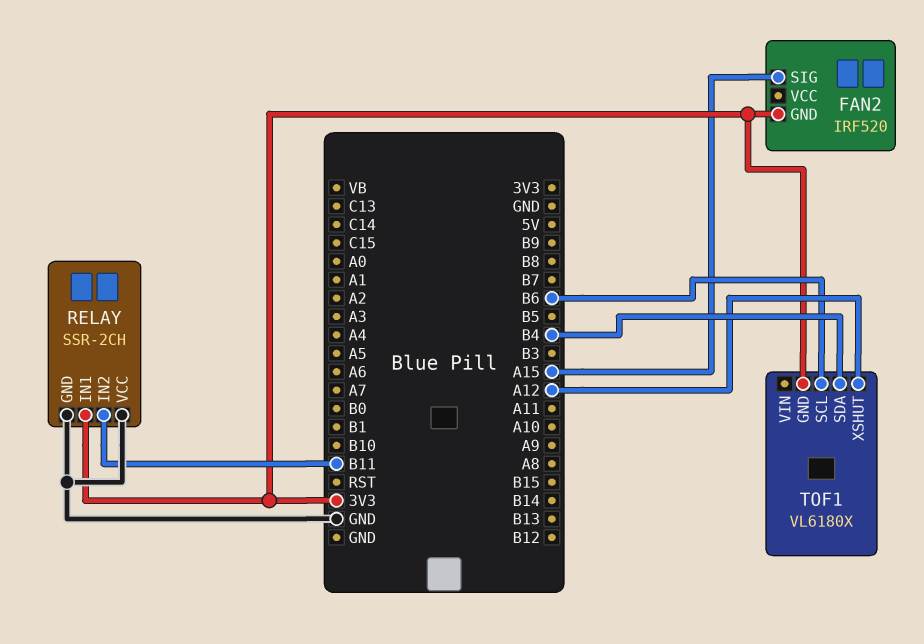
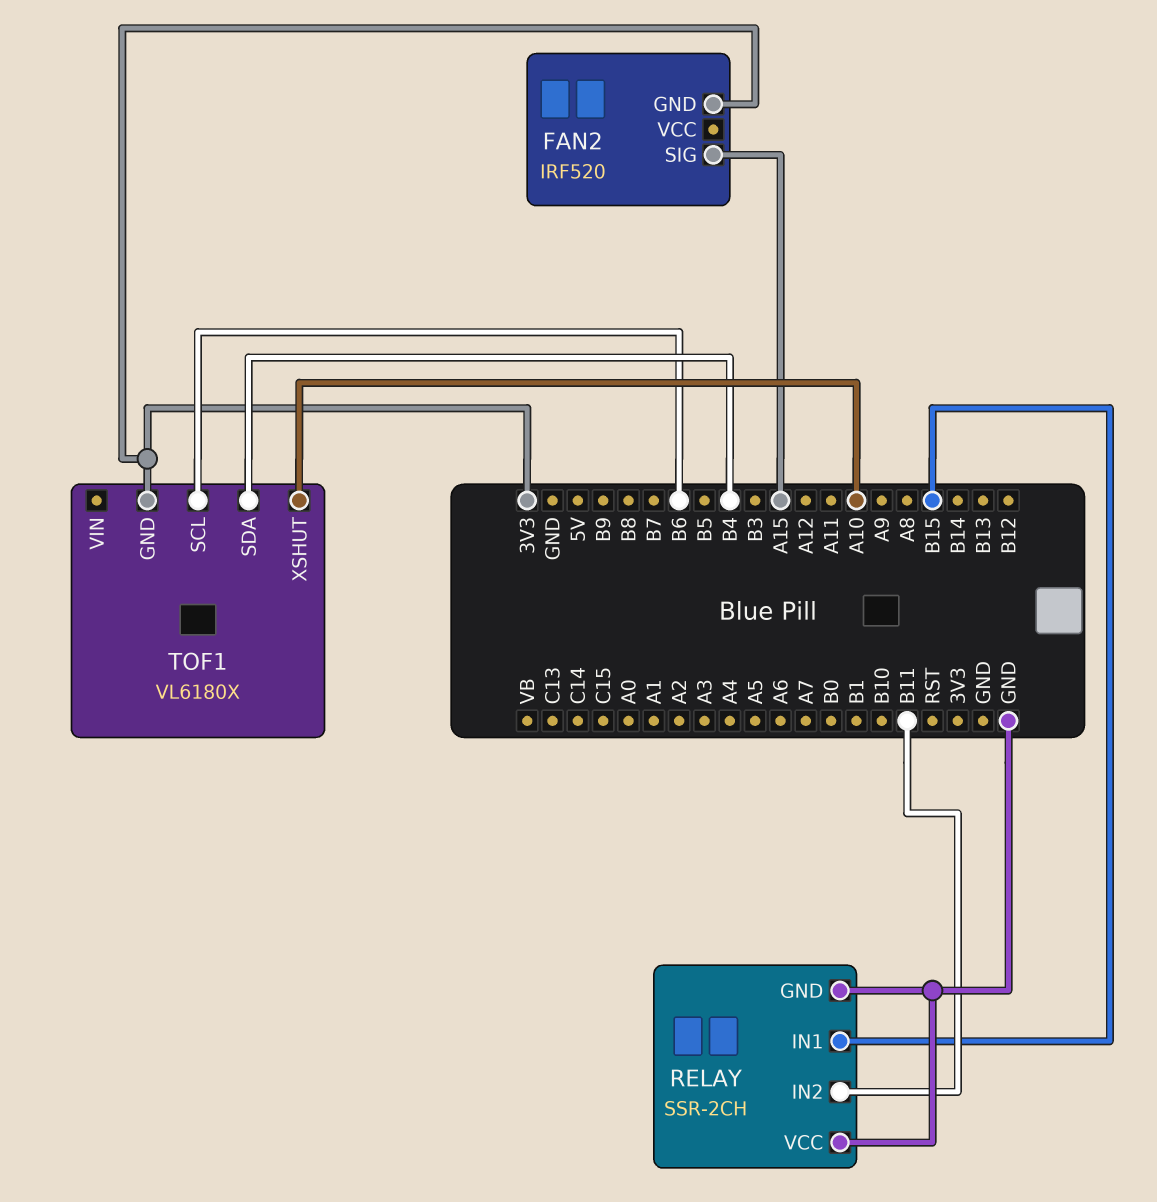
RELAY pin IN1: 3V3 -> B15
TOF1 pin XSHUT: A12 -> A10

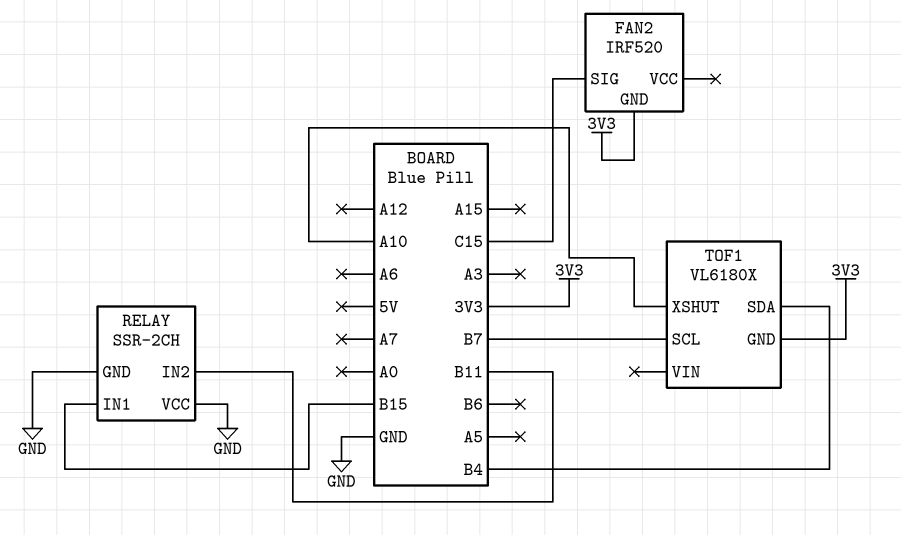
FAN2 pin SIG: A15 -> C15
TOF1 pin SCL: B6 -> B7

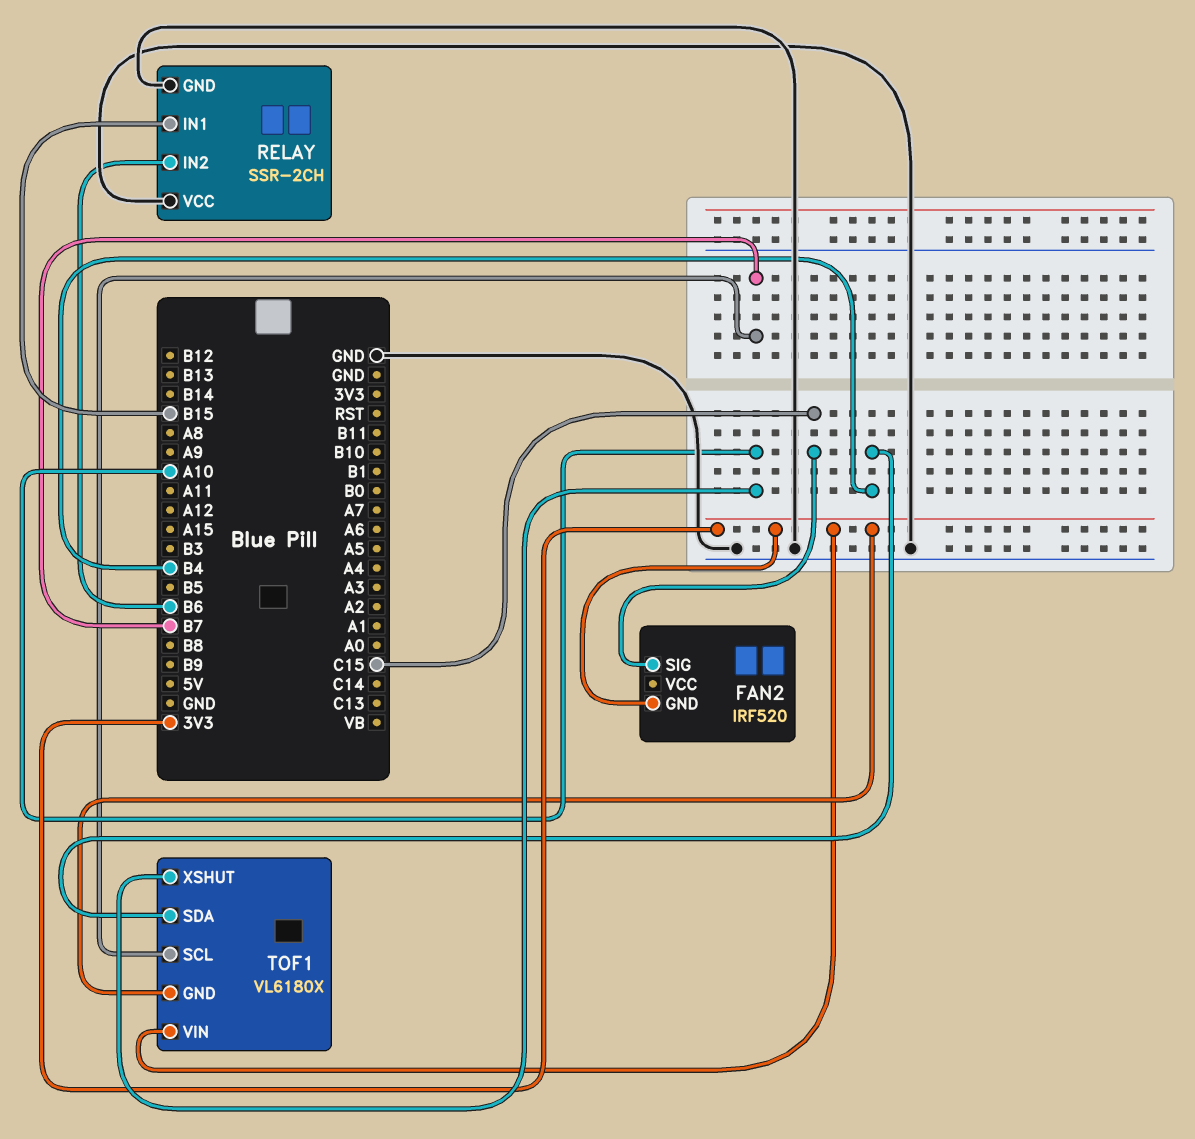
RELAY pin IN2: B11 -> B6
TOF1 pin VIN: none -> 3V3

